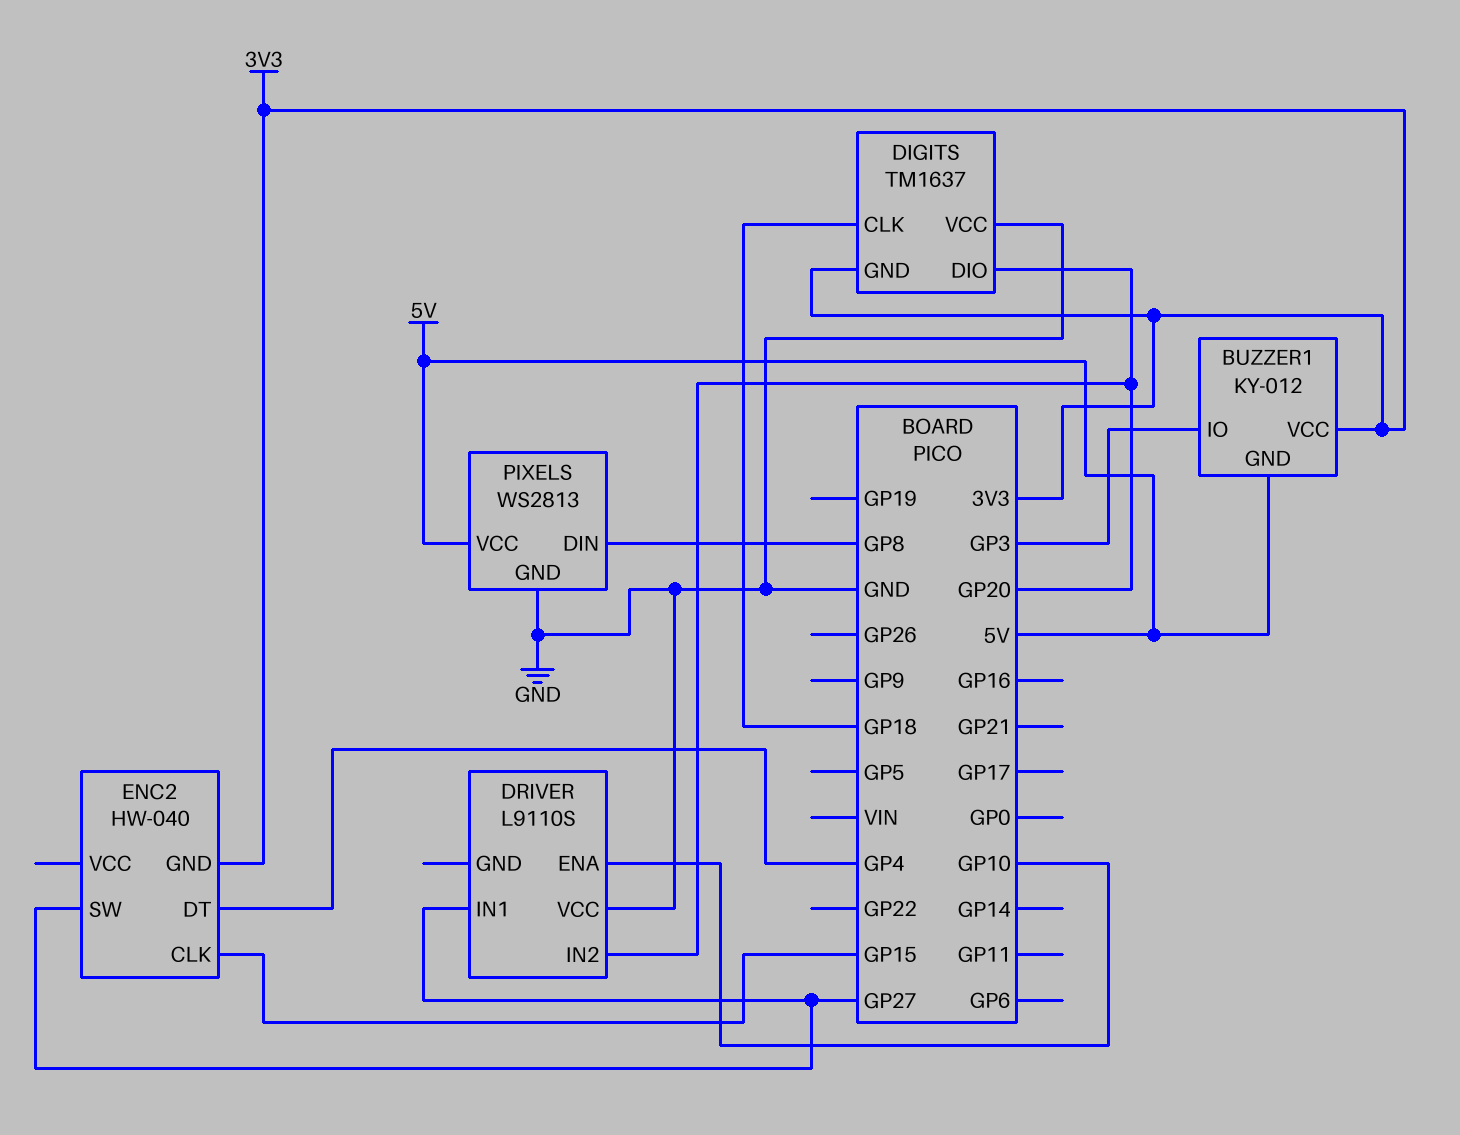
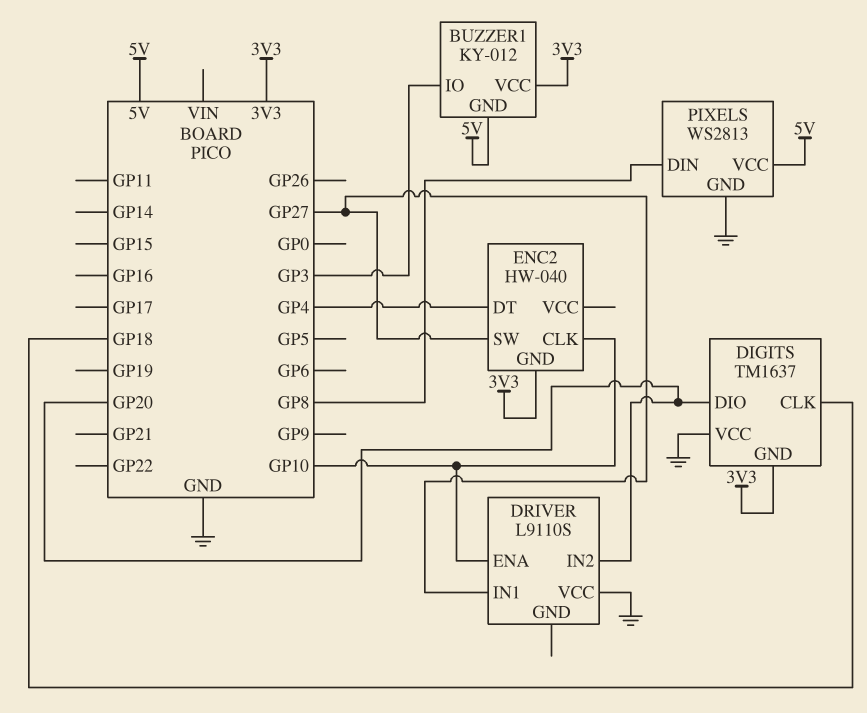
ENC2 pin CLK: GP15 -> GP10

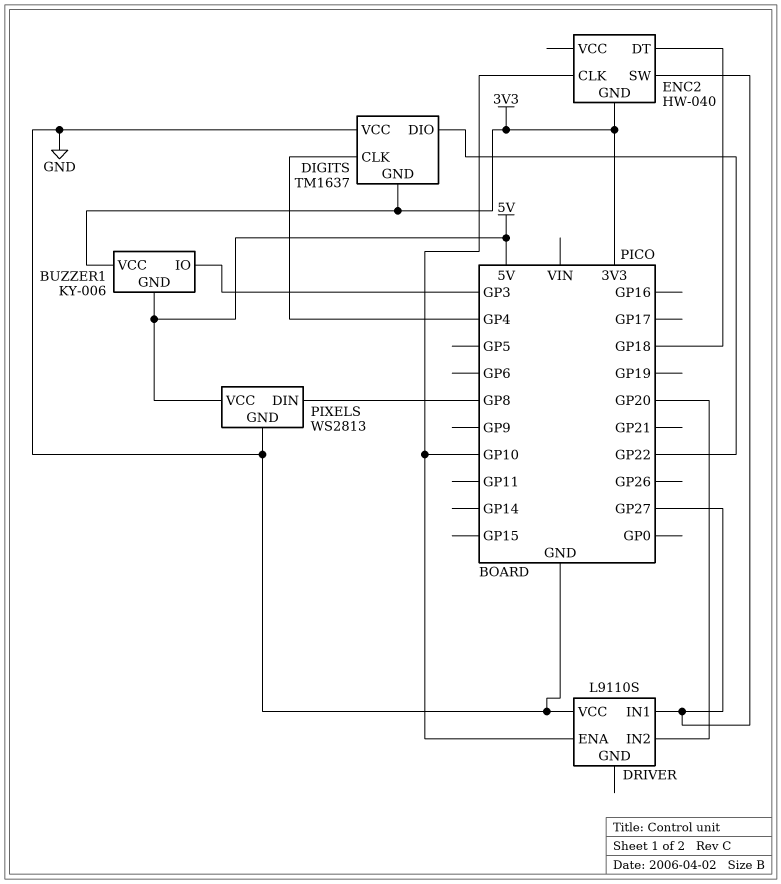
BUZZER1: KY-012 -> KY-006
DIGITS pin CLK: GP18 -> GP4
DIGITS pin DIO: GP20 -> GP22
ENC2 pin DT: GP4 -> GP18

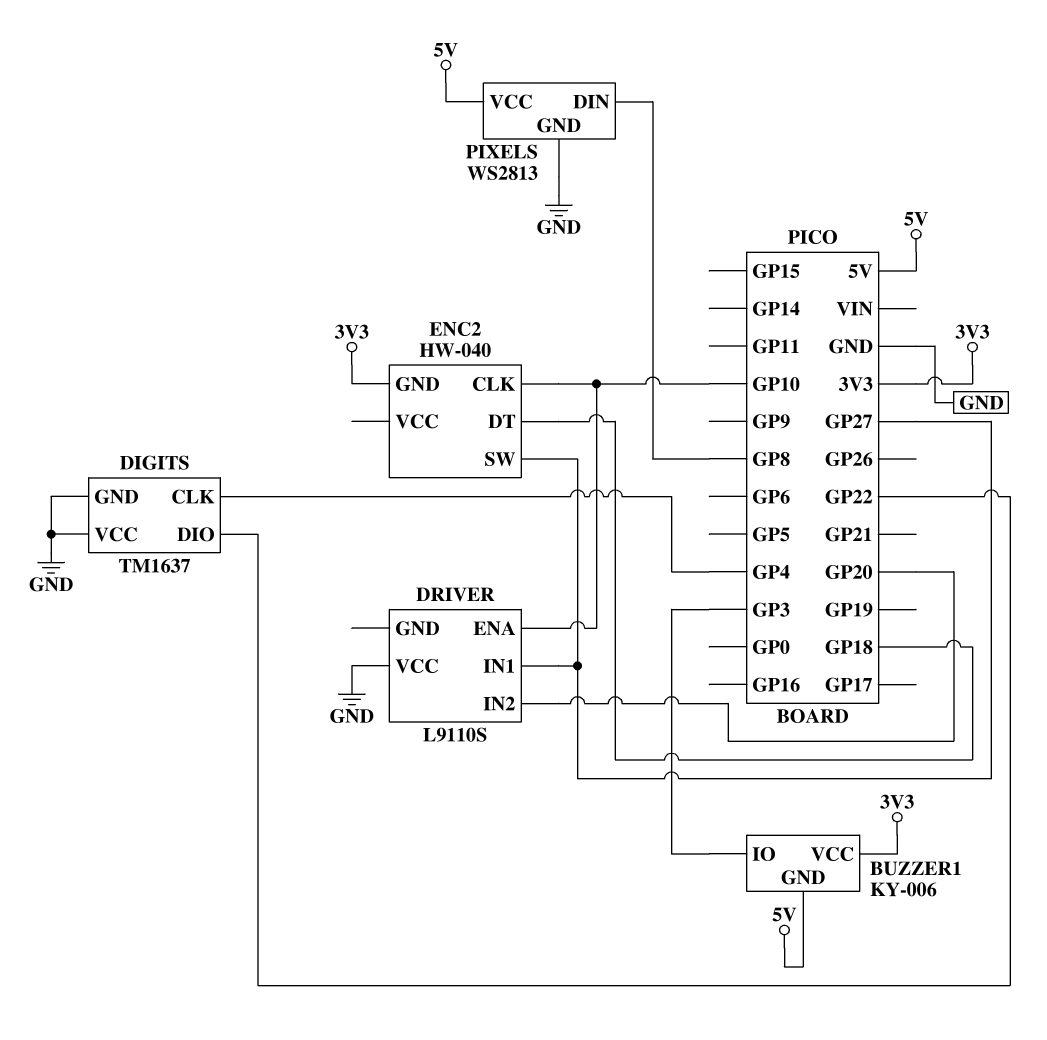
DIGITS pin GND: 3V3 -> GND

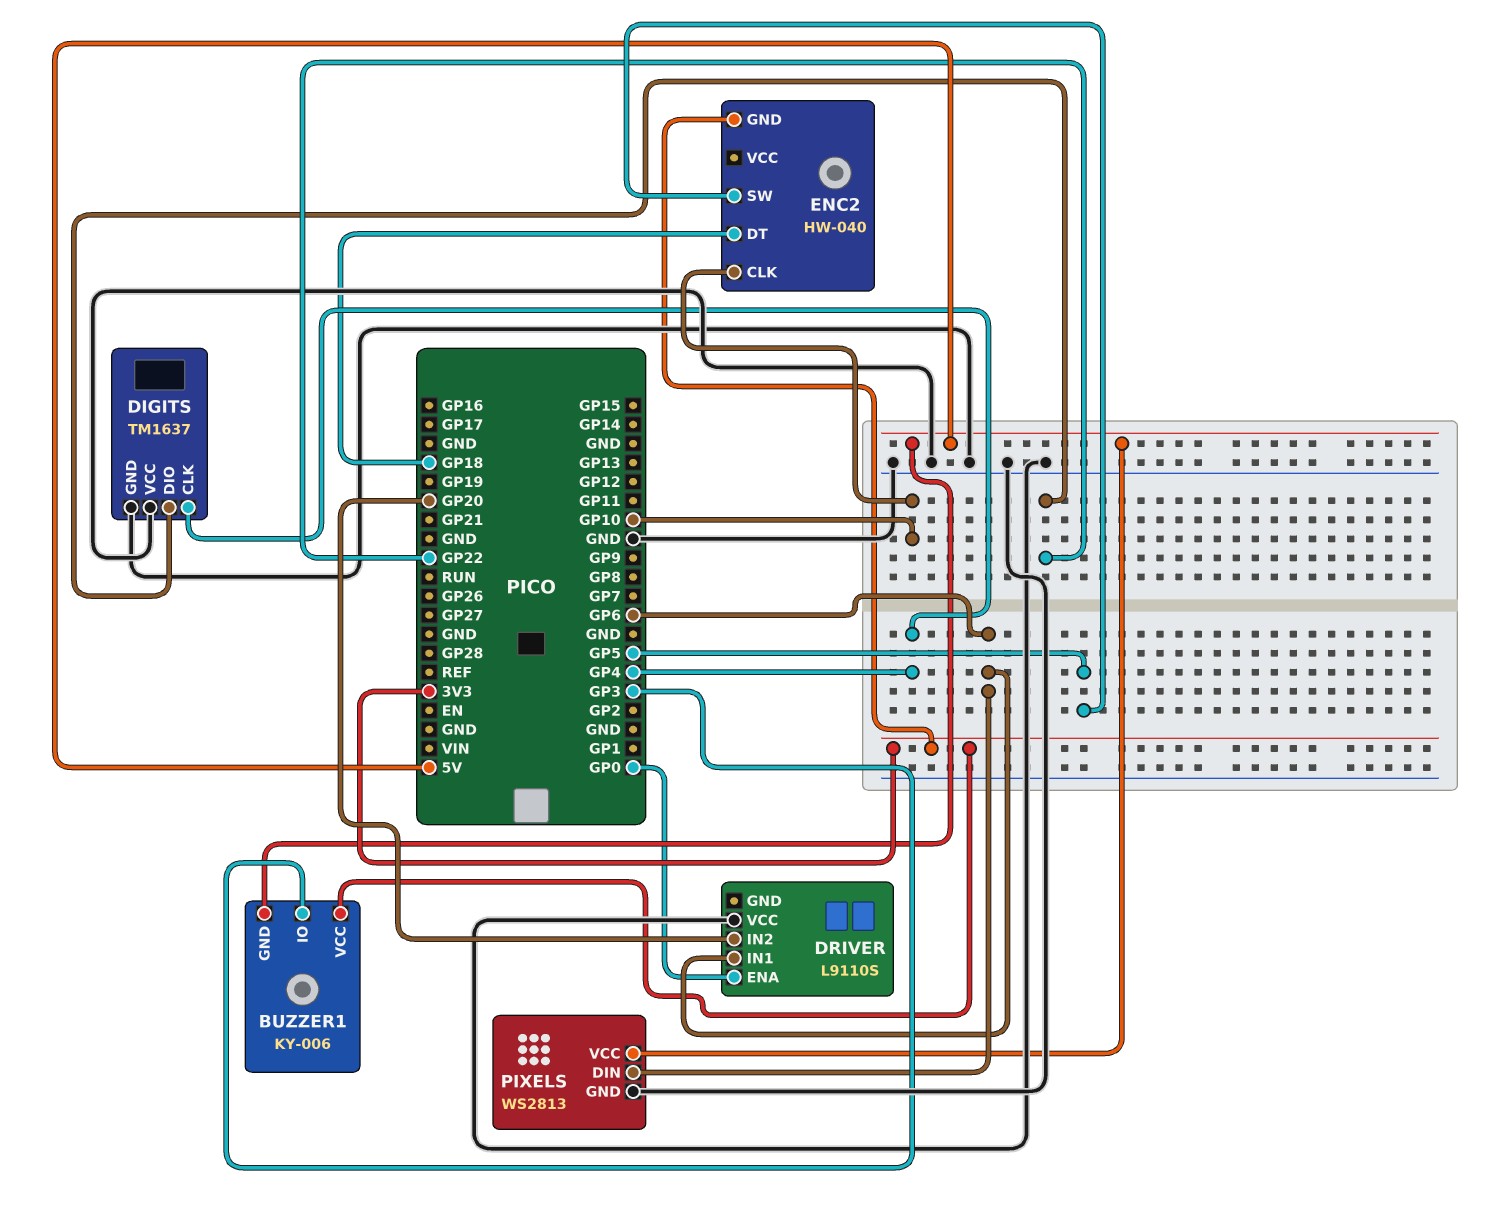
DRIVER pin ENA: GP10 -> GP0
DRIVER pin IN1: GP27 -> GP6
ENC2 pin SW: GP27 -> GP5
PIXELS pin DIN: GP8 -> GP6

